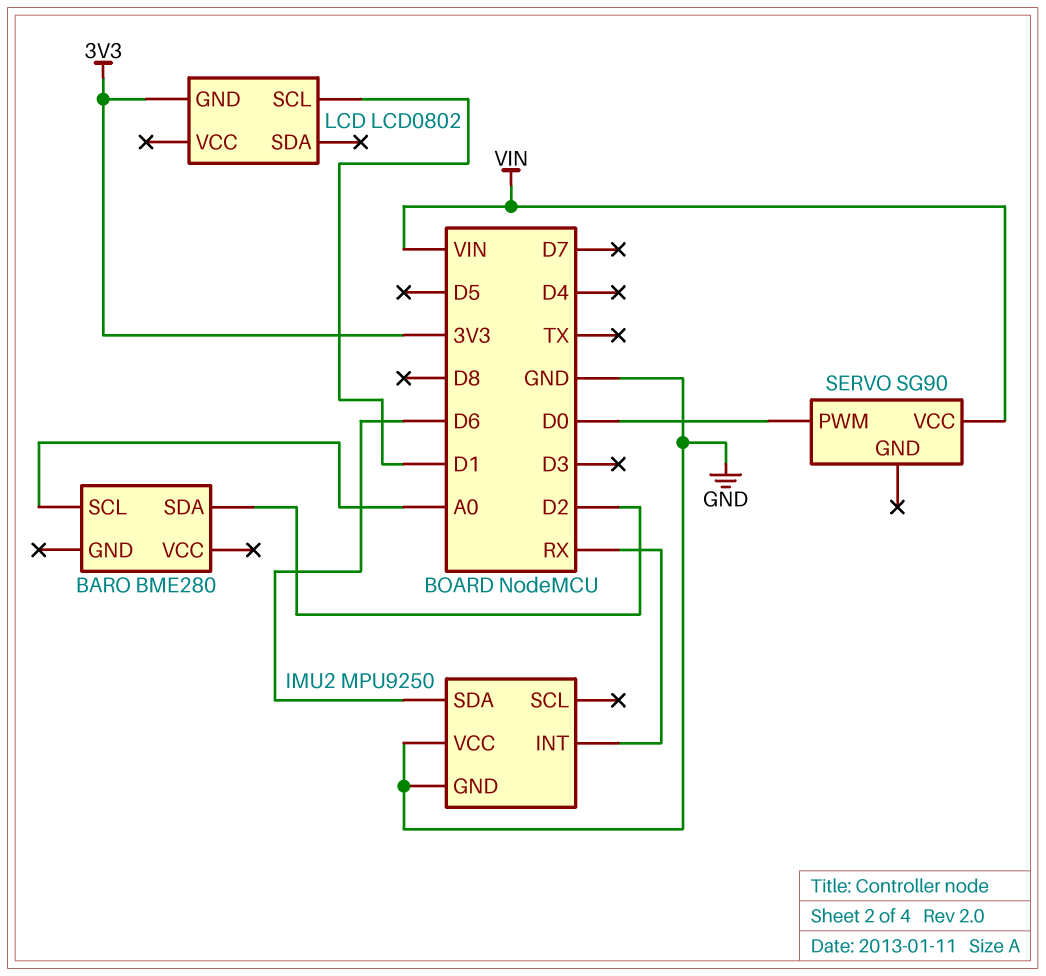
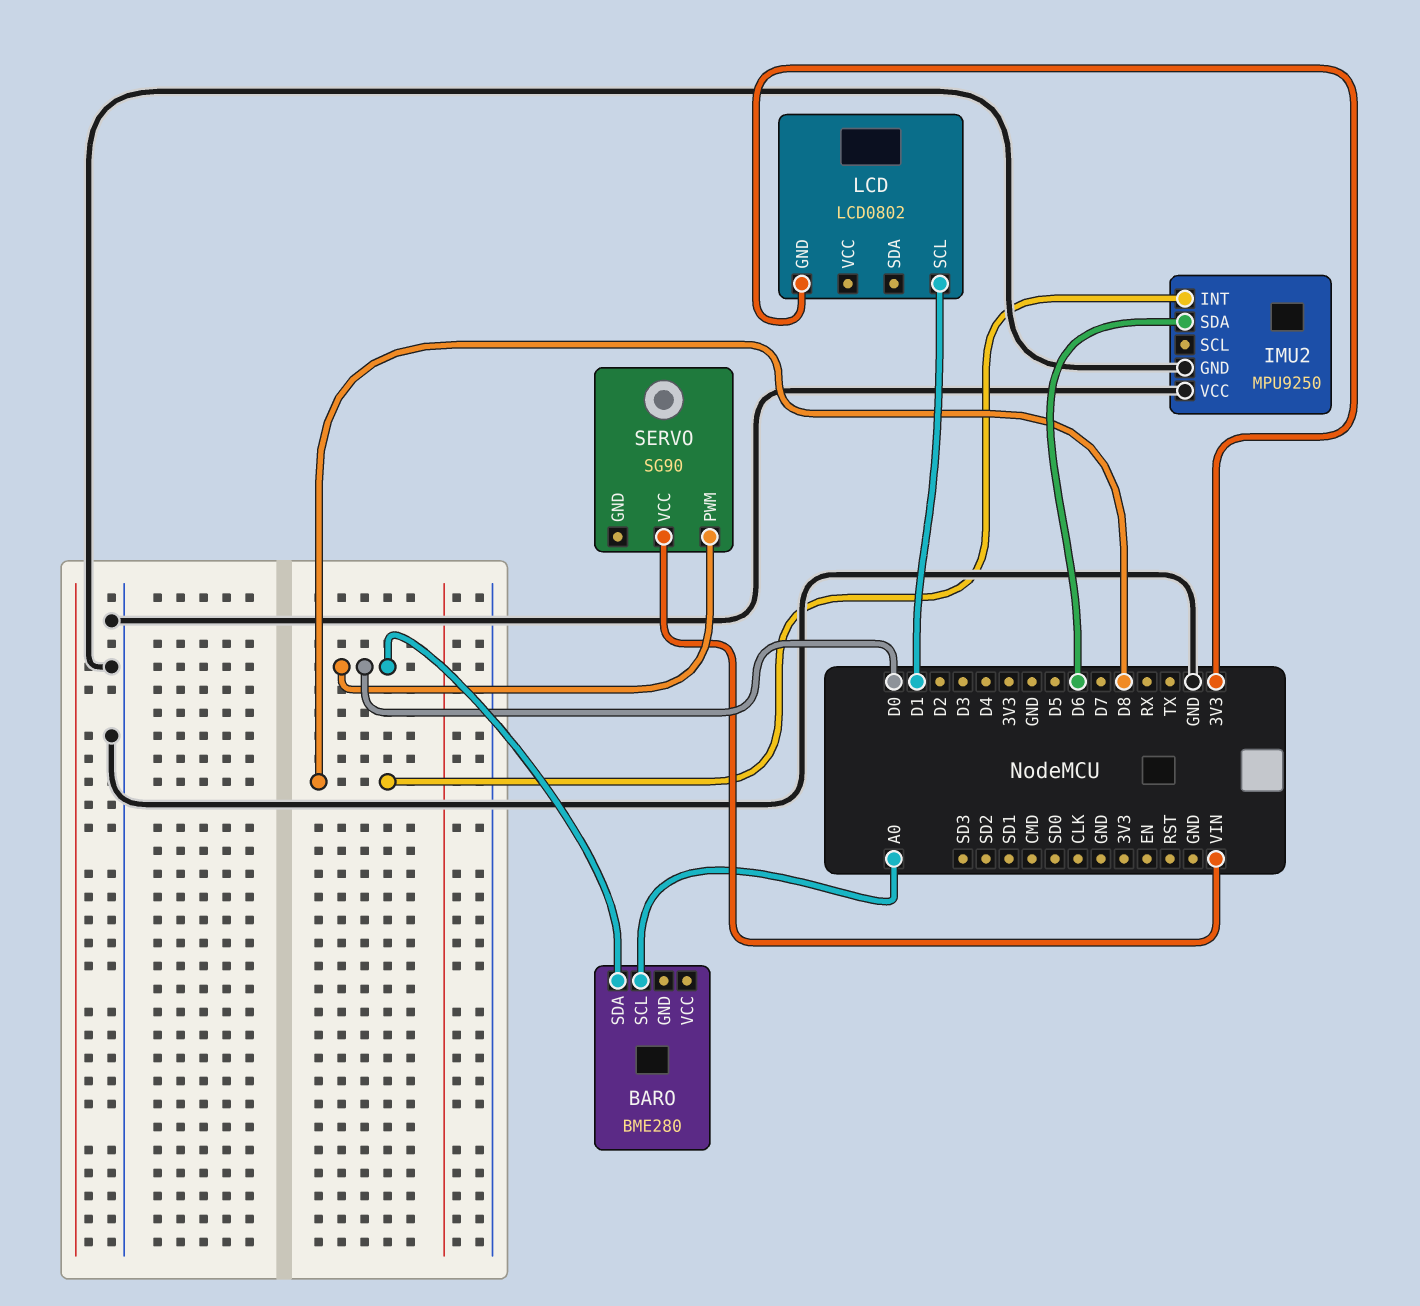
BARO pin SDA: D2 -> D0
IMU2 pin INT: RX -> D8

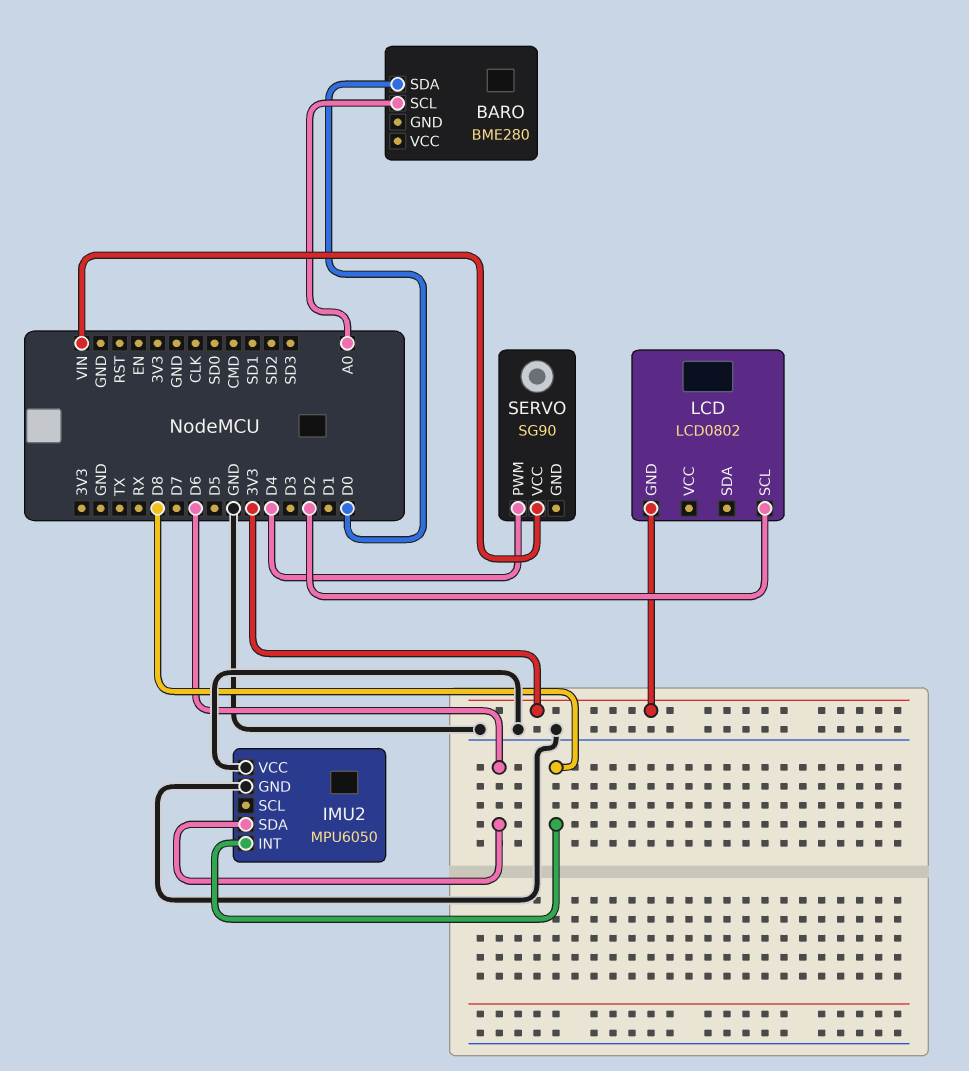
IMU2: MPU9250 -> MPU6050
LCD pin SCL: D1 -> D2
SERVO pin PWM: D0 -> D4

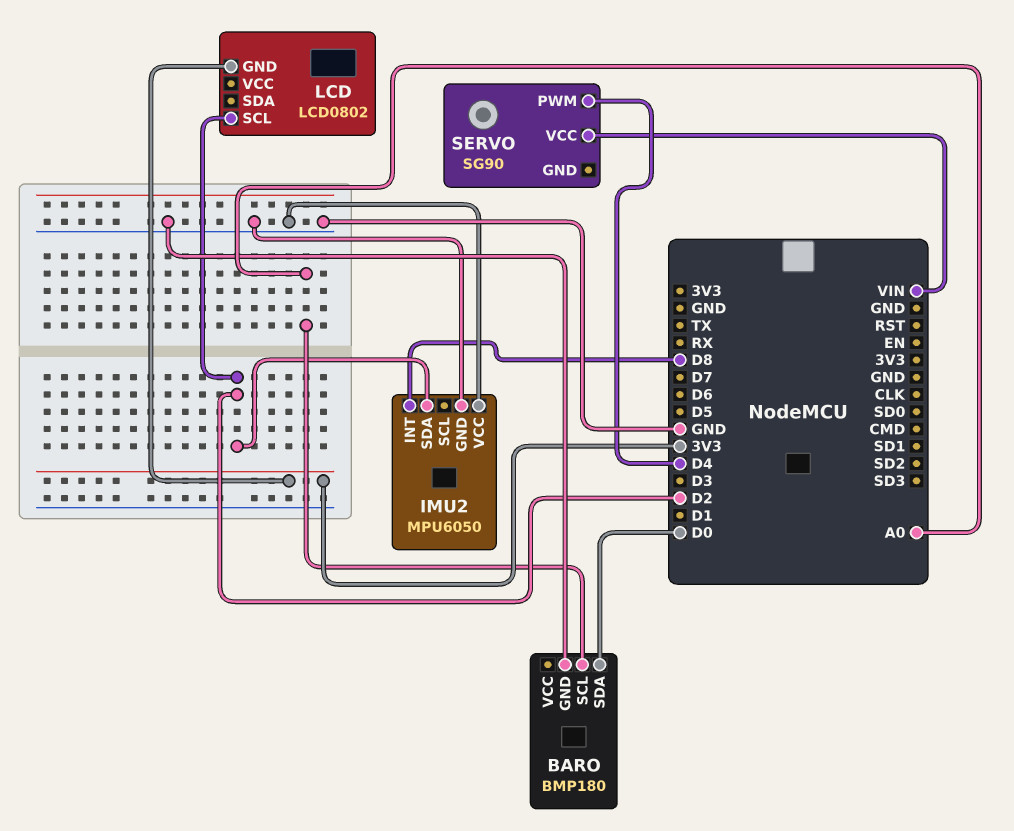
BARO: BME280 -> BMP180
BARO pin GND: none -> GND
IMU2 pin SDA: D6 -> D2

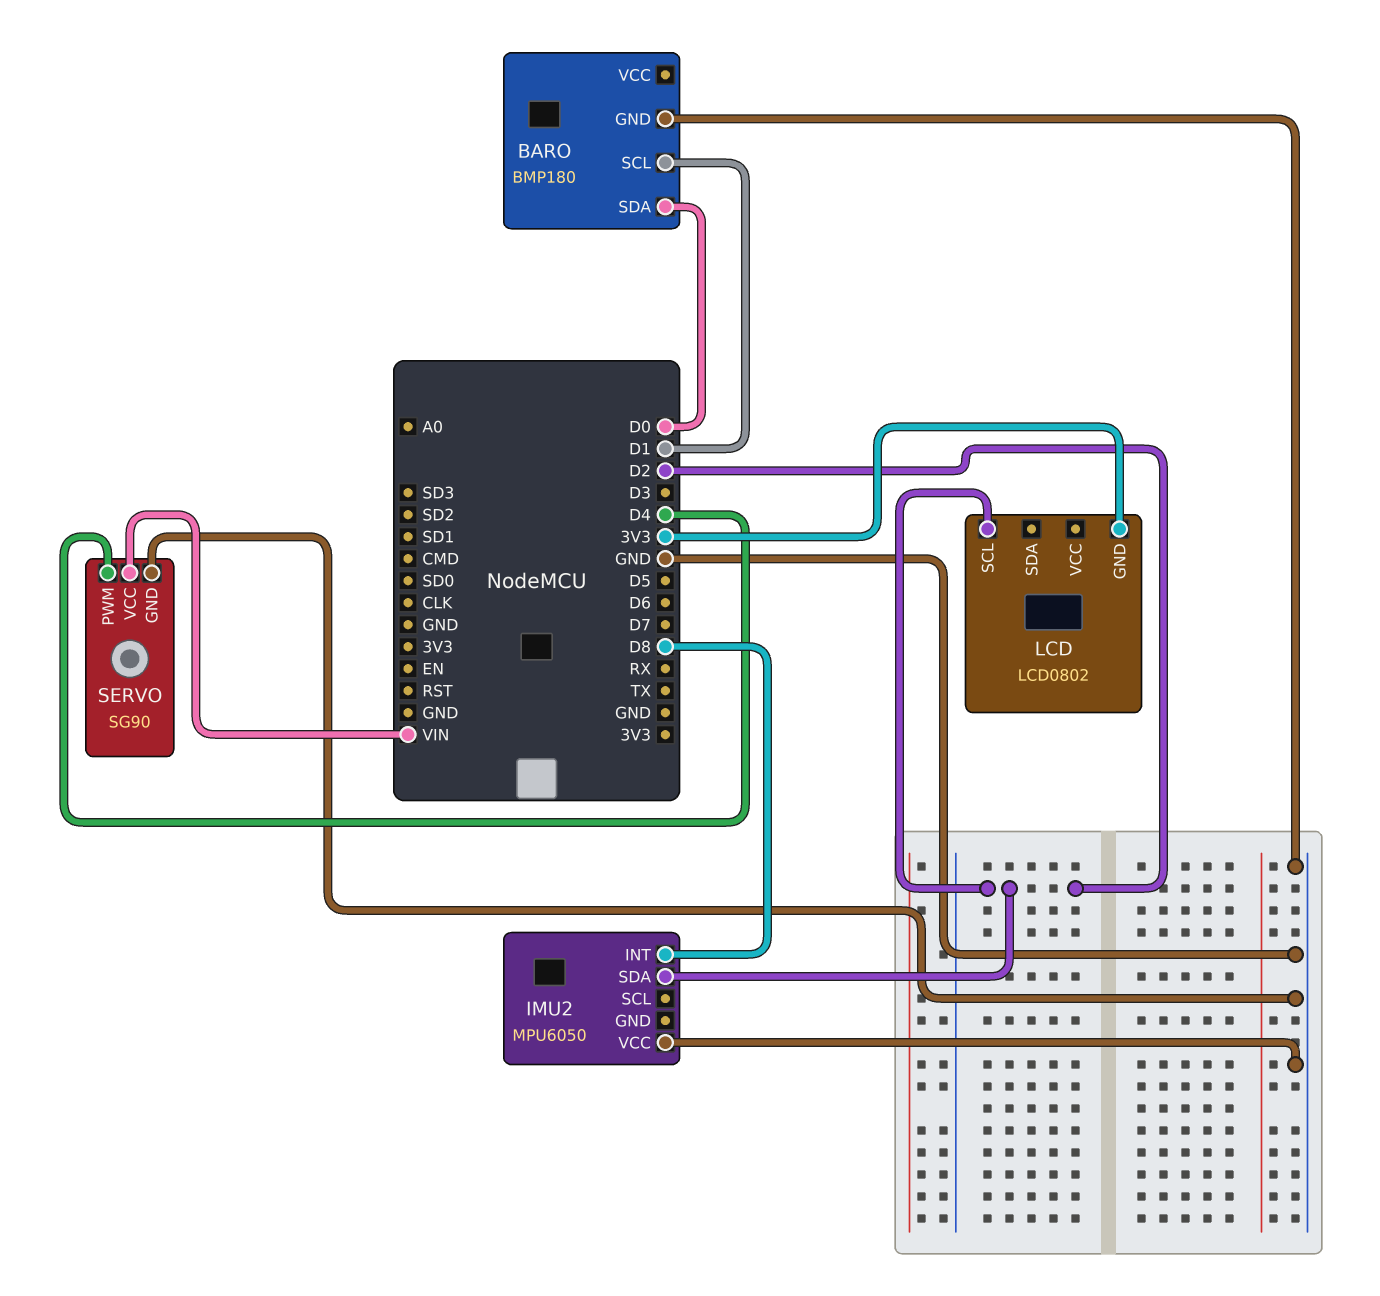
BARO pin SCL: A0 -> D1
IMU2 pin GND: GND -> none
SERVO pin GND: none -> GND

